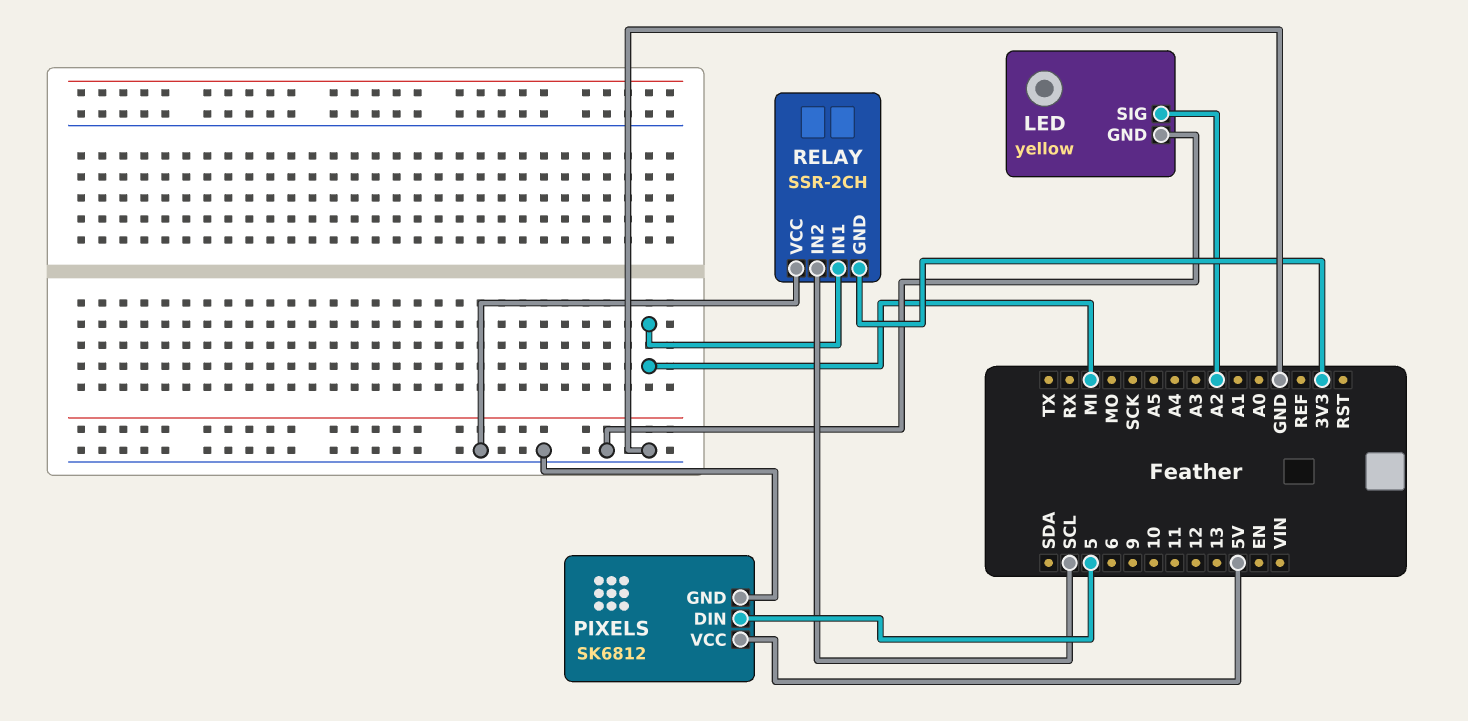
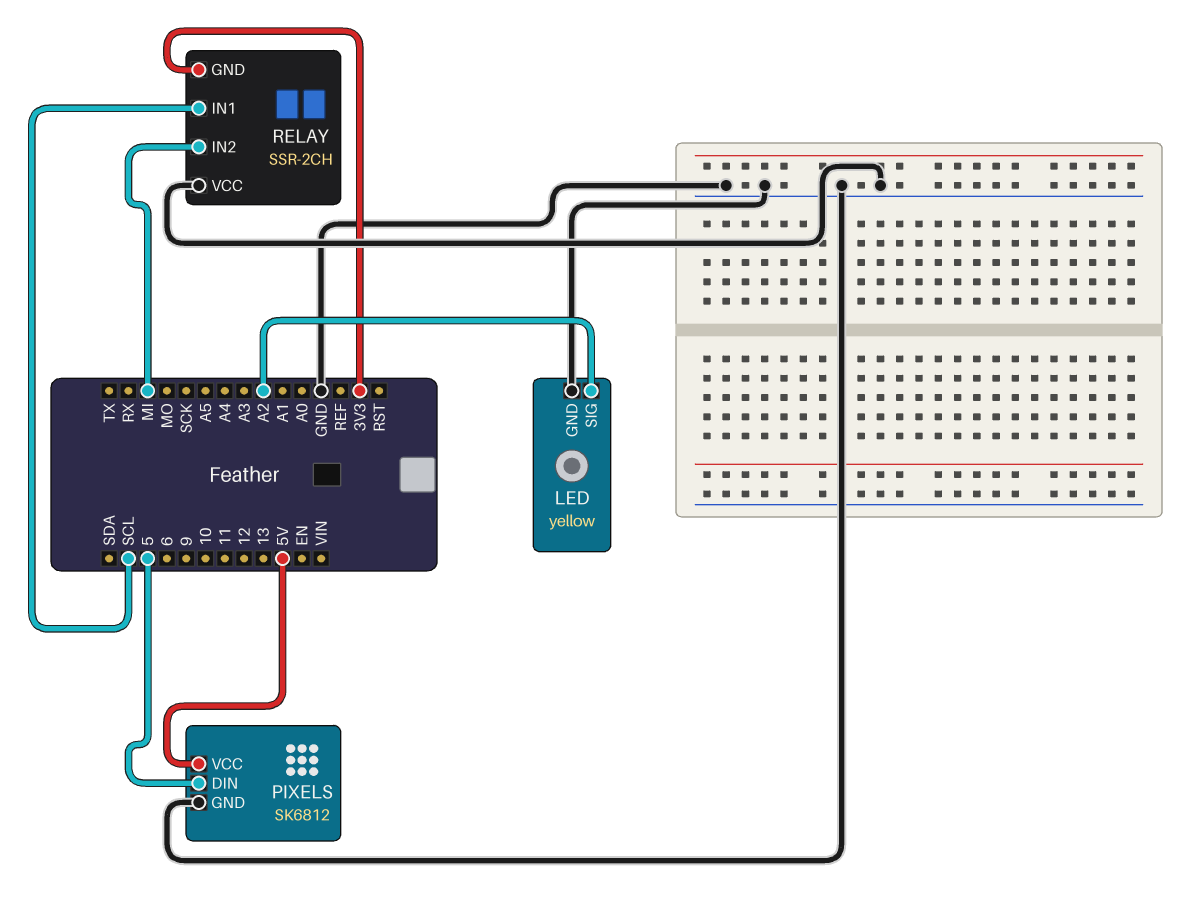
RELAY pin IN1: MI -> SCL
RELAY pin IN2: SCL -> MI

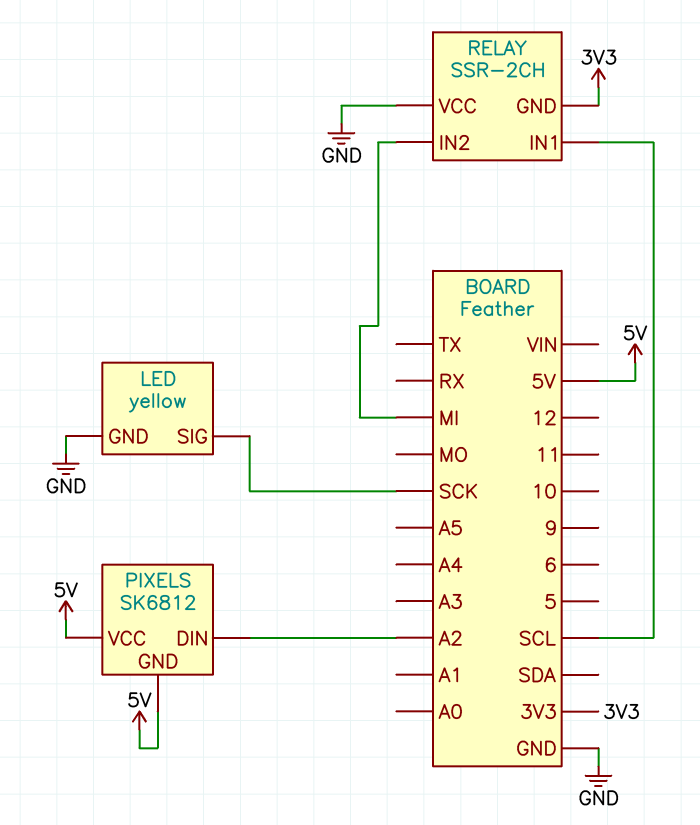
LED pin SIG: A2 -> SCK
PIXELS pin DIN: 5 -> A2
PIXELS pin GND: GND -> 5V

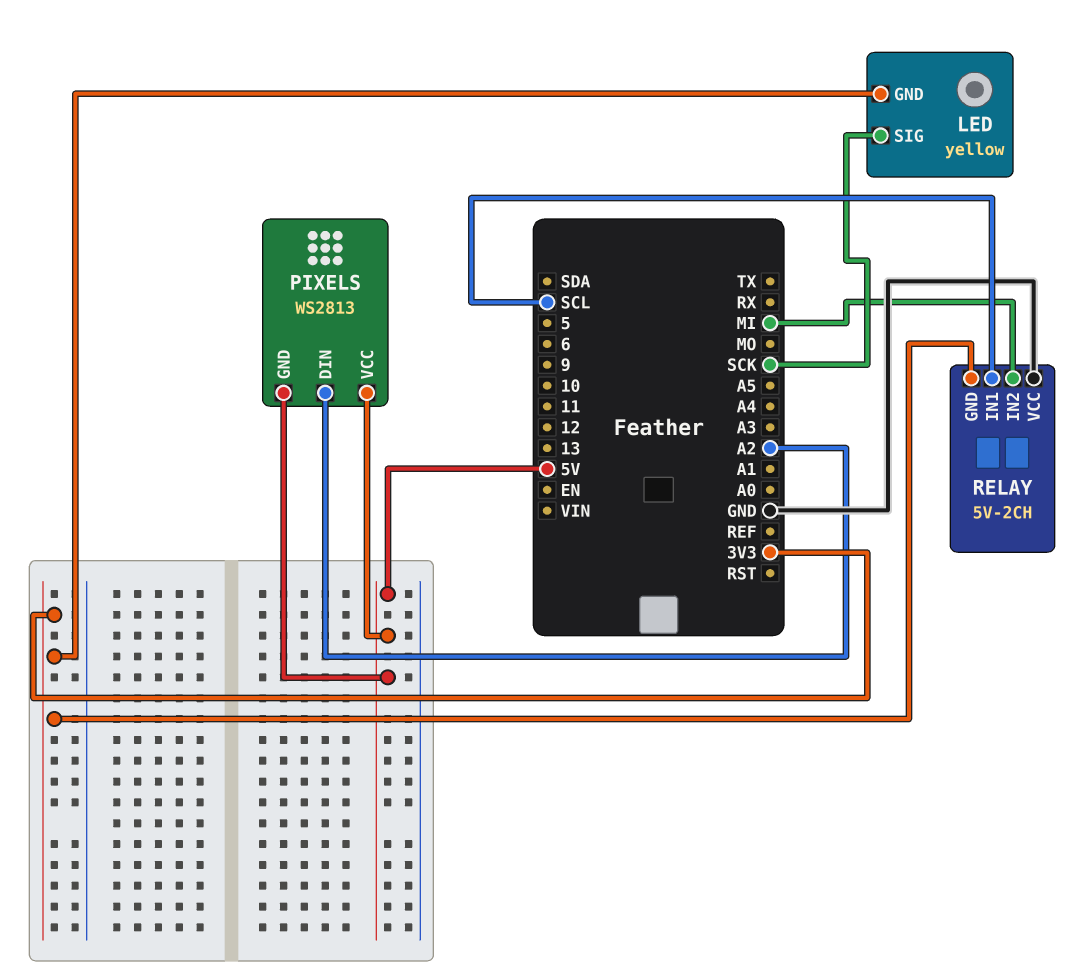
LED pin GND: GND -> 3V3
PIXELS: SK6812 -> WS2813
RELAY: SSR-2CH -> 5V-2CH

